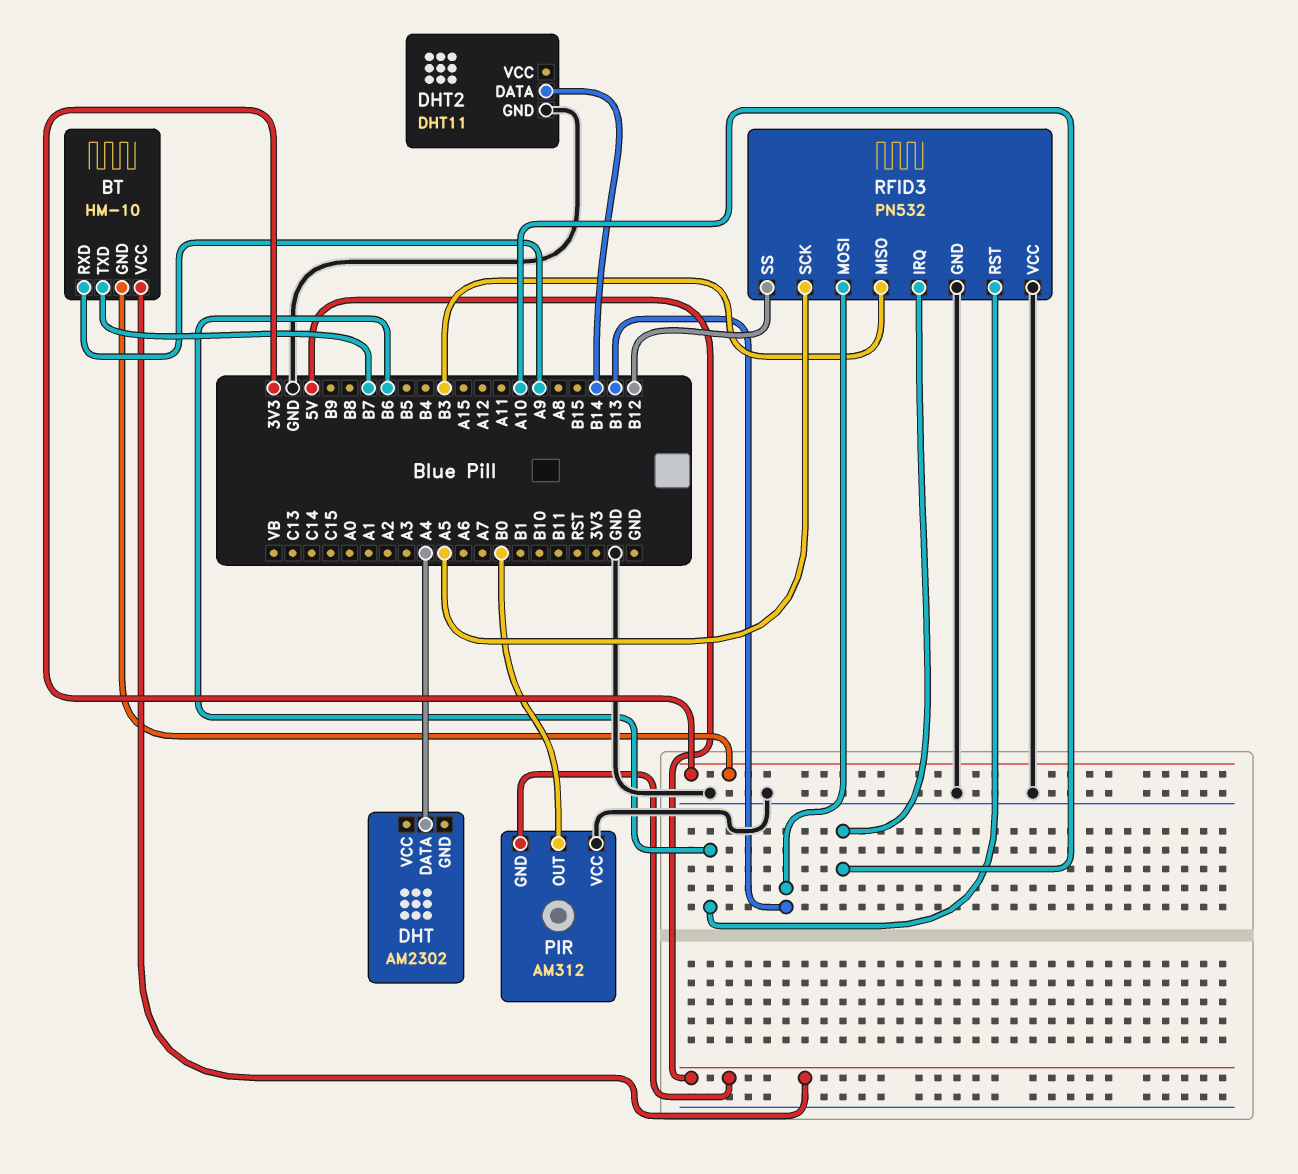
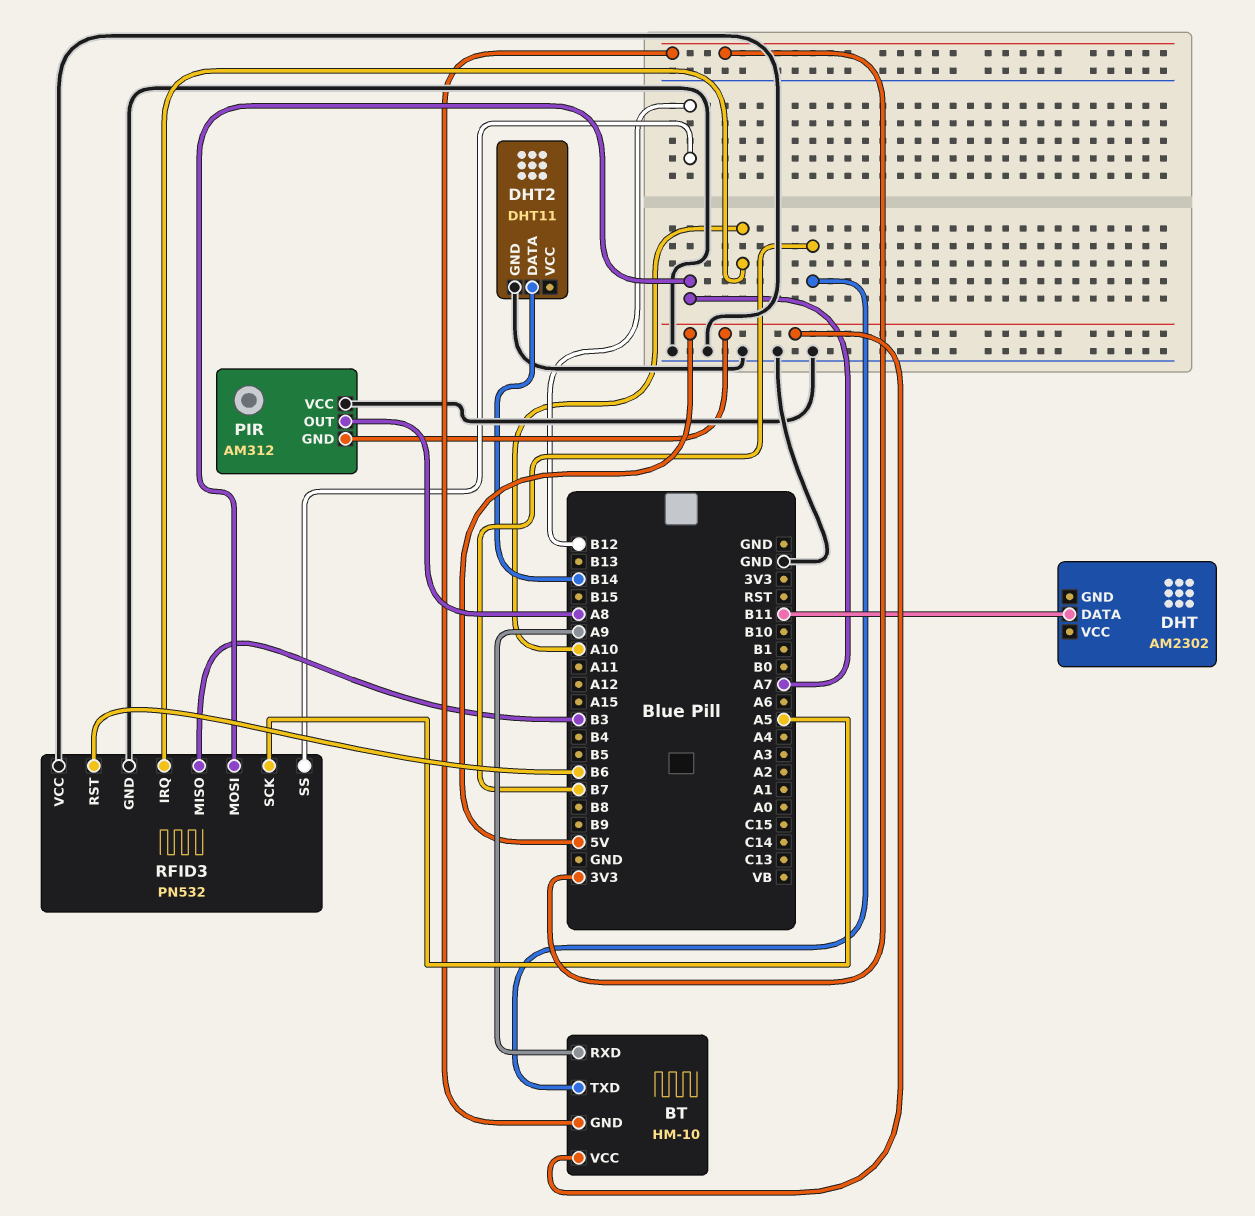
DHT pin DATA: A4 -> B11
PIR pin OUT: B0 -> A8
RFID3 pin MOSI: B13 -> A7

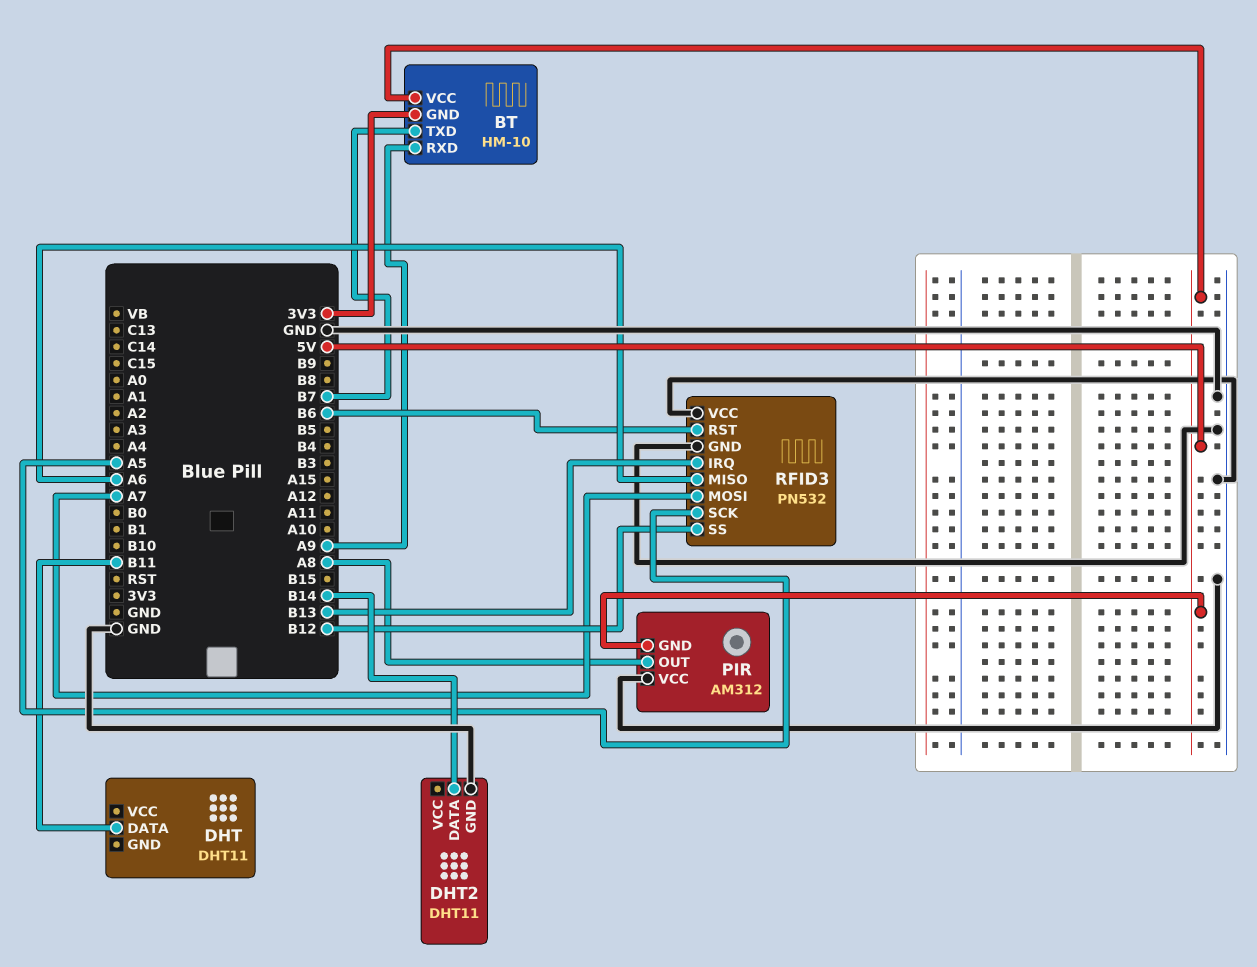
DHT: AM2302 -> DHT11
RFID3 pin IRQ: A10 -> B13
RFID3 pin MISO: B3 -> A6

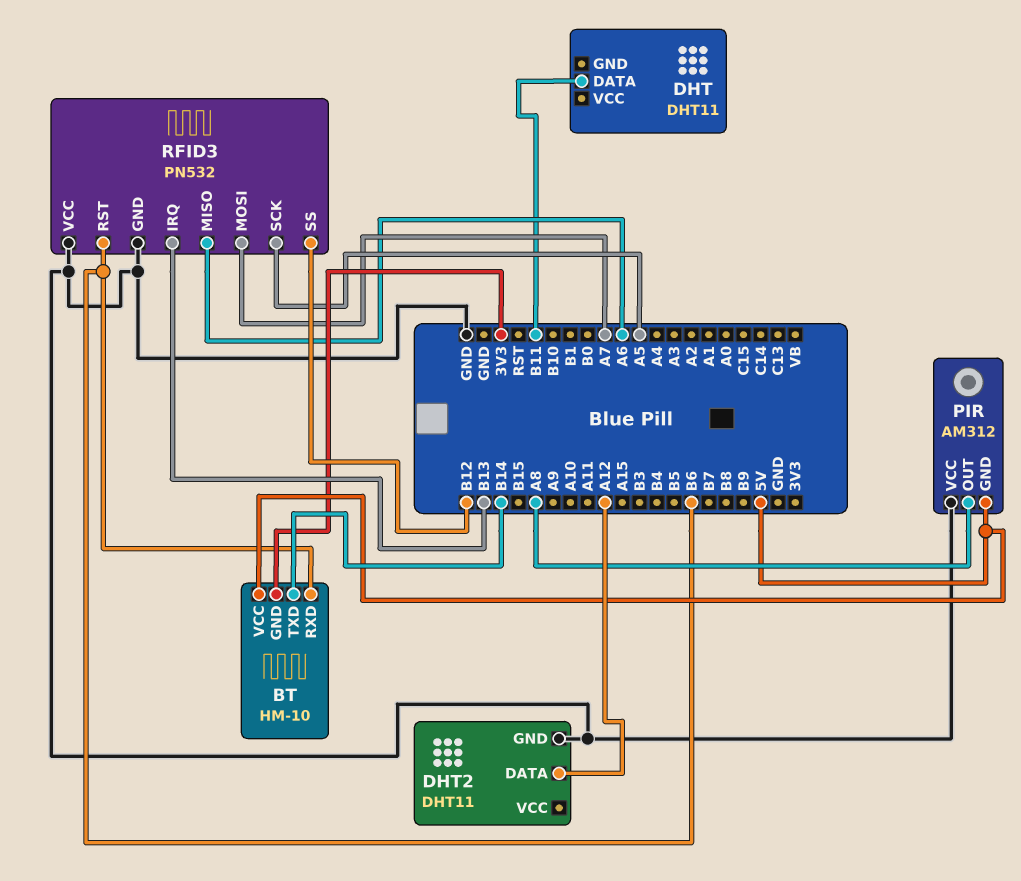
BT pin RXD: A9 -> B6
BT pin TXD: B7 -> B14
DHT2 pin DATA: B14 -> A12

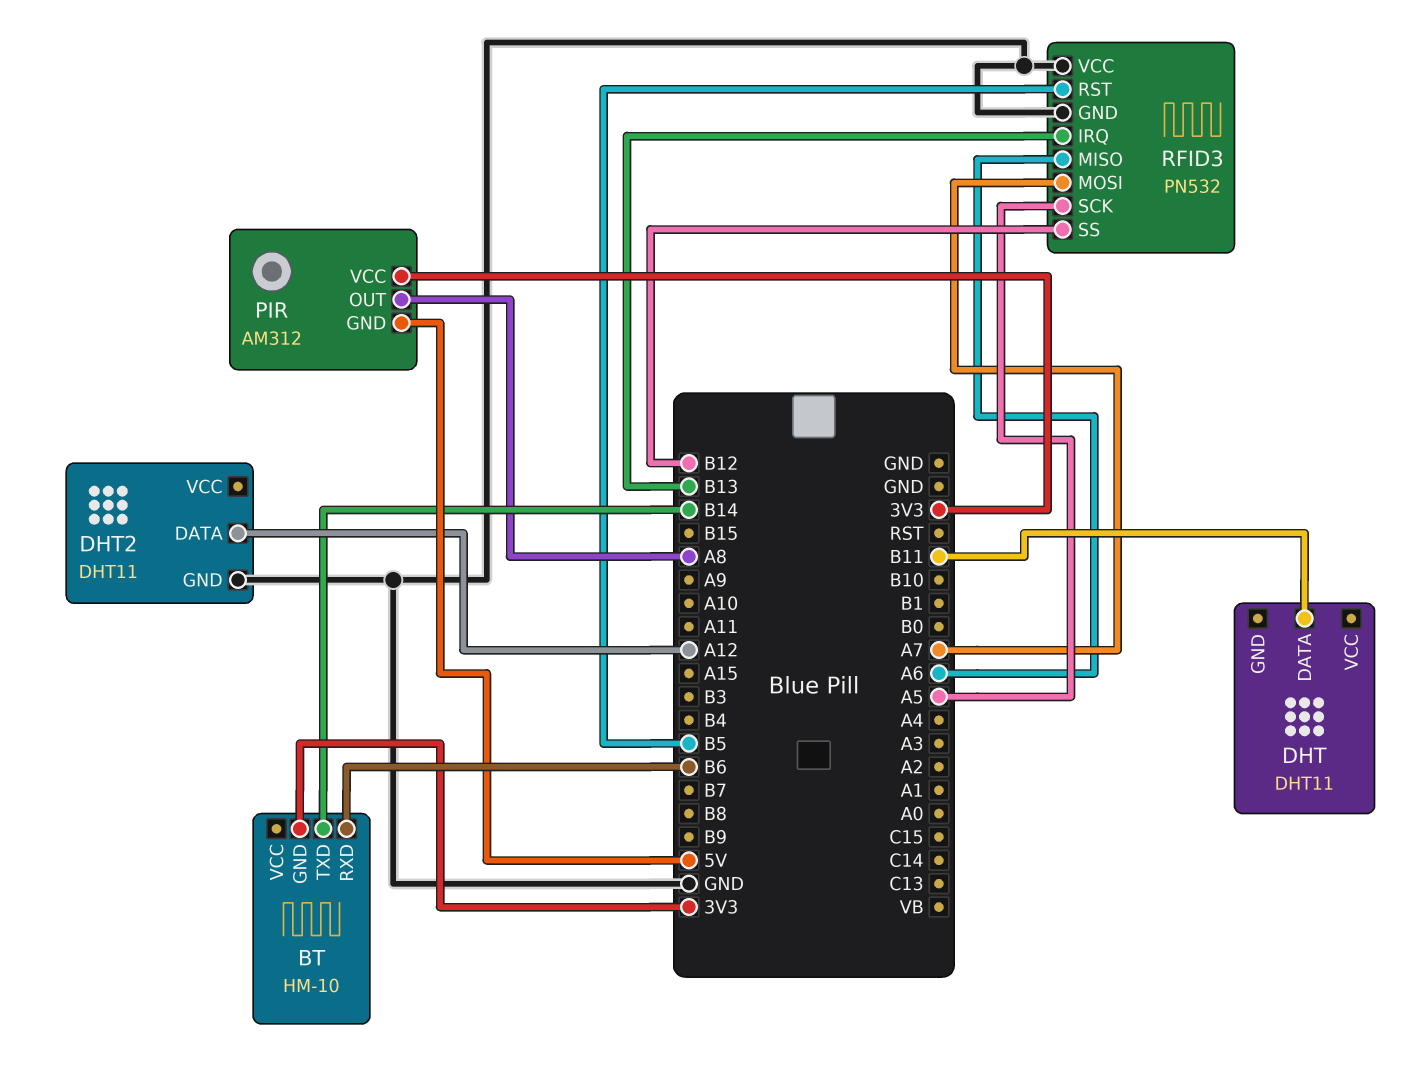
BT pin VCC: 5V -> none
PIR pin VCC: GND -> 3V3
RFID3 pin RST: B6 -> B5

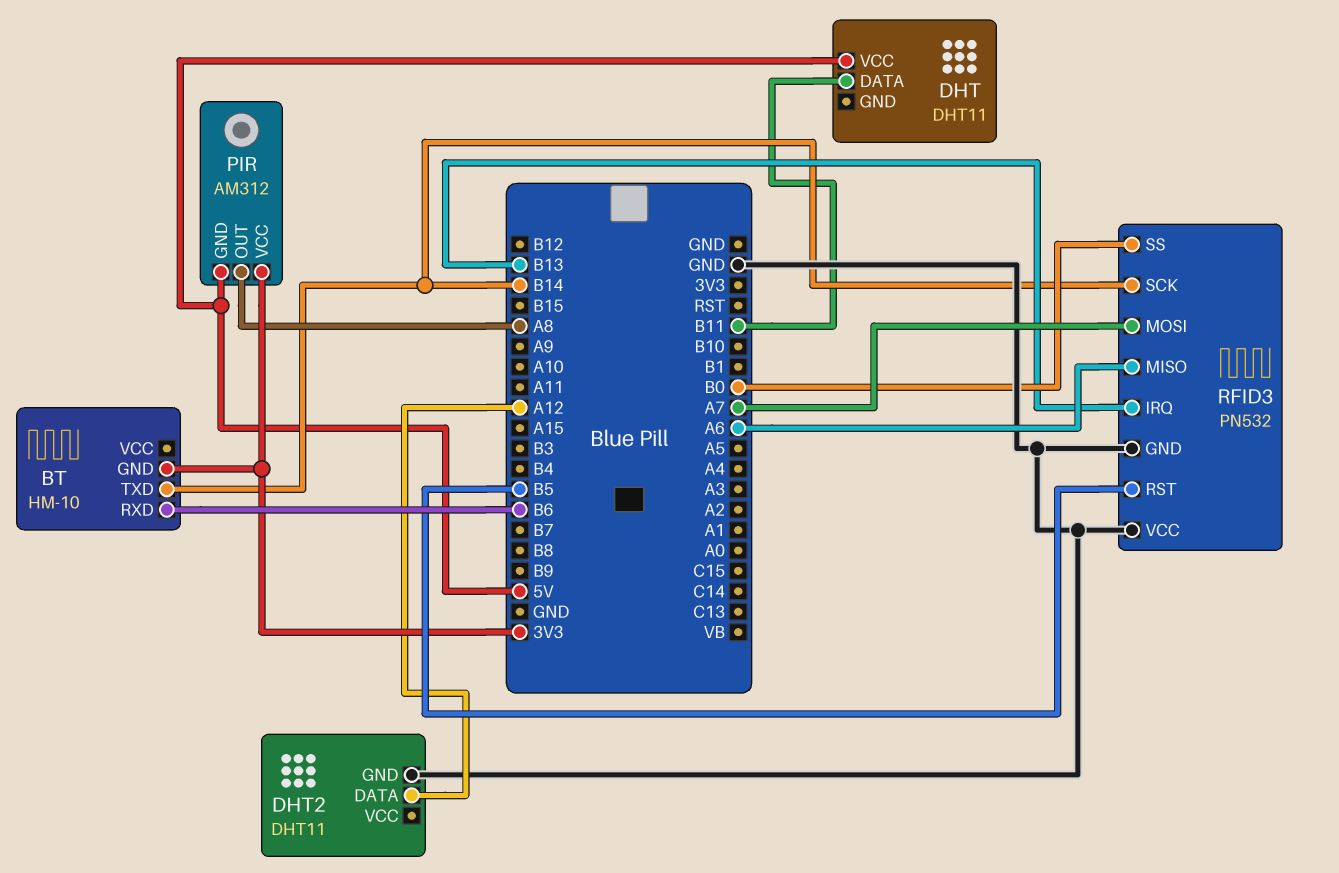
DHT pin VCC: none -> 5V
RFID3 pin SCK: A5 -> B14
RFID3 pin SS: B12 -> B0

